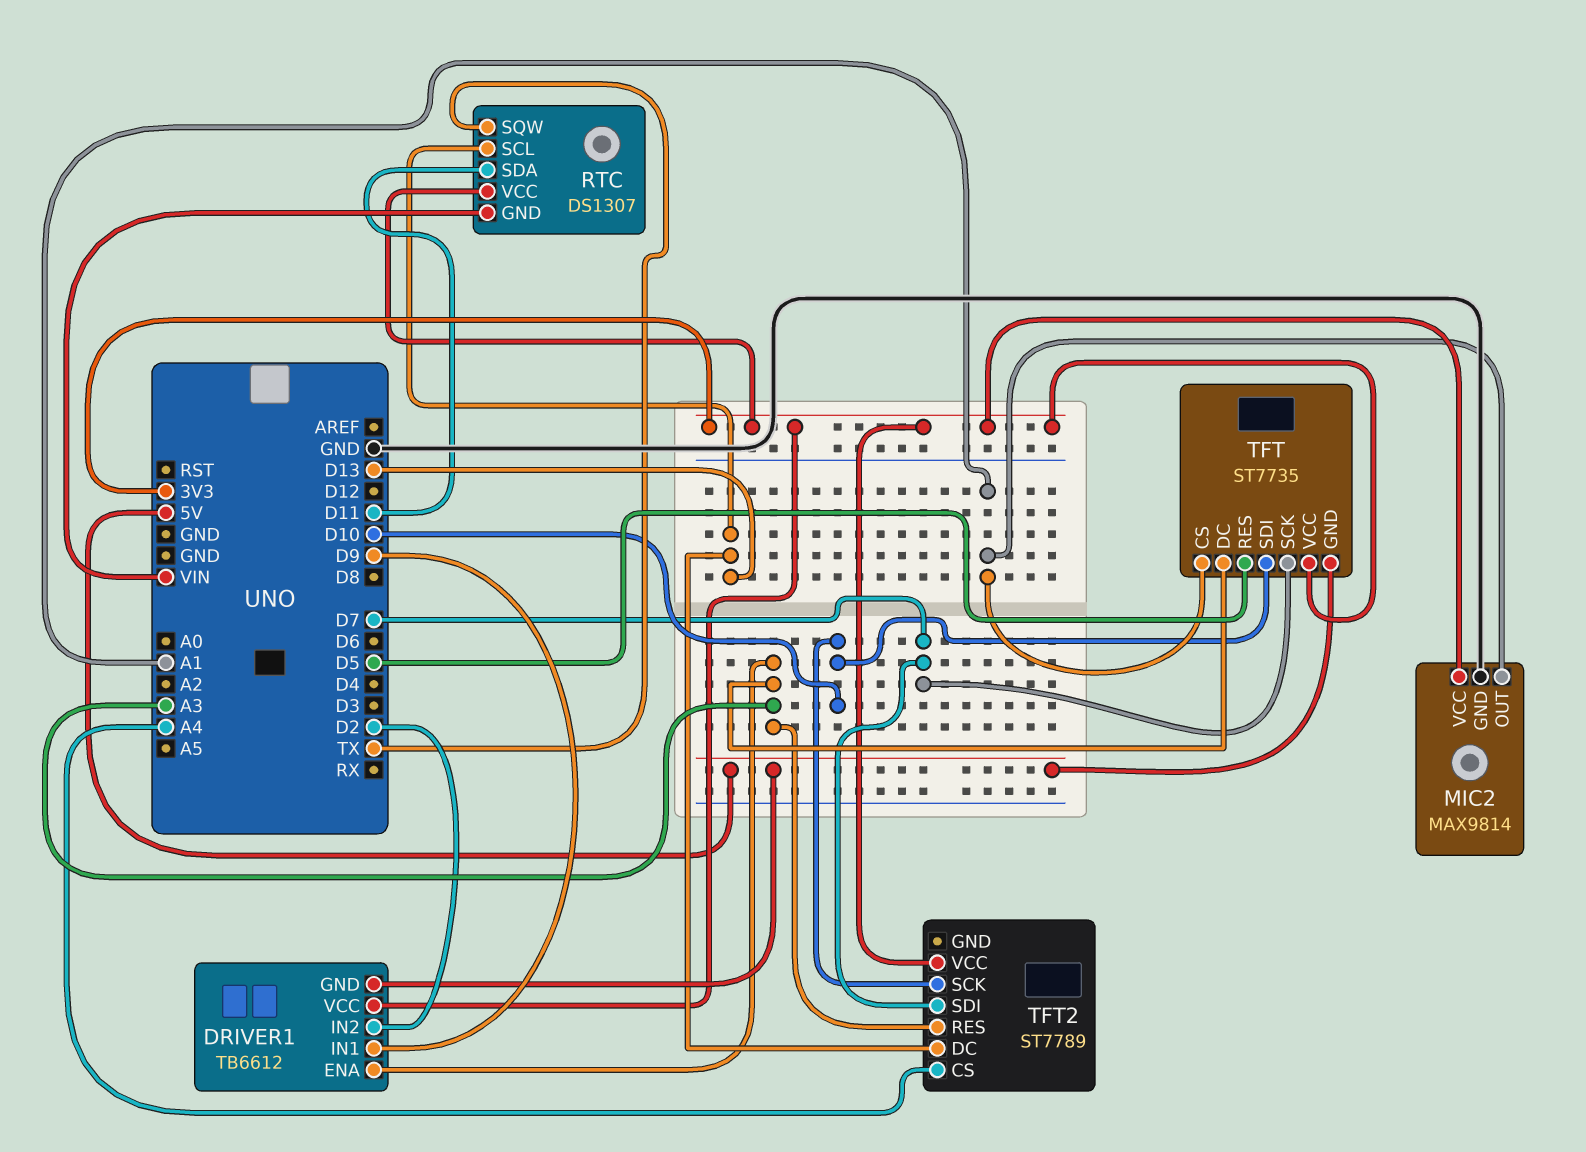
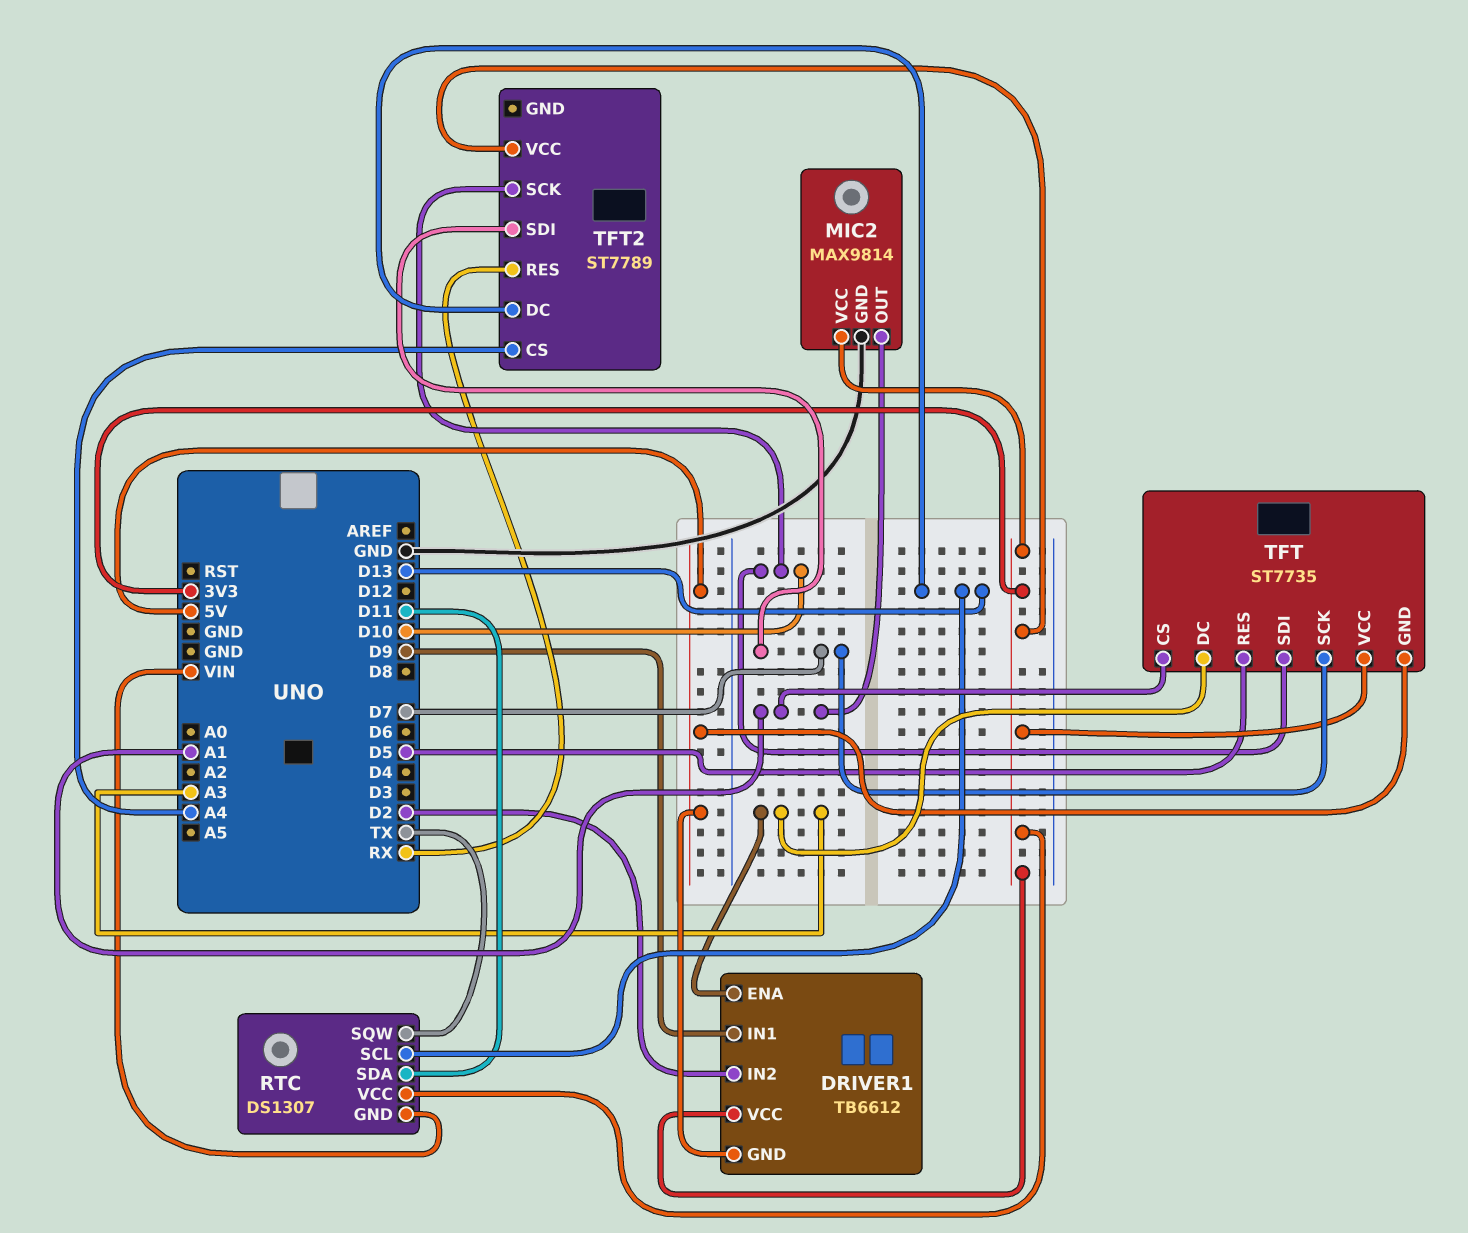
TFT2 pin RES: A3 -> RX

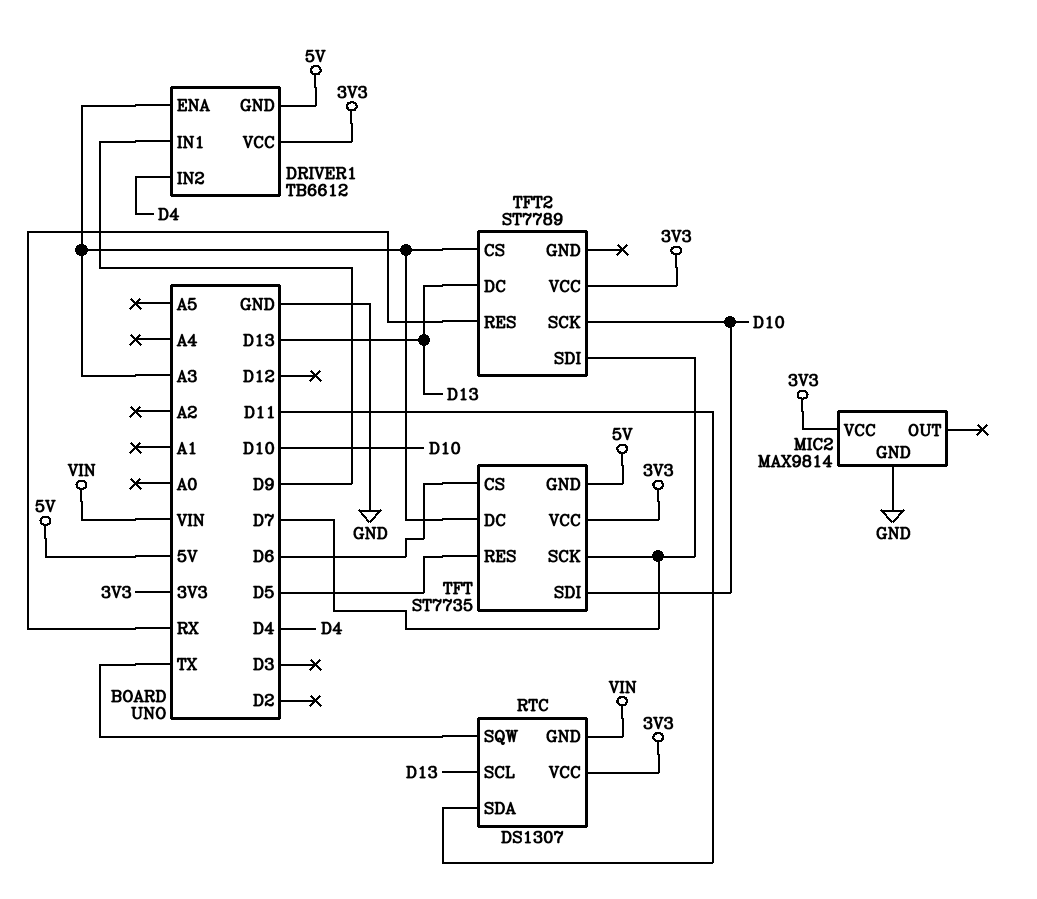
DRIVER1 pin IN2: D2 -> D4
MIC2 pin OUT: A1 -> none
TFT pin CS: A1 -> D6
TFT2 pin CS: A4 -> A3

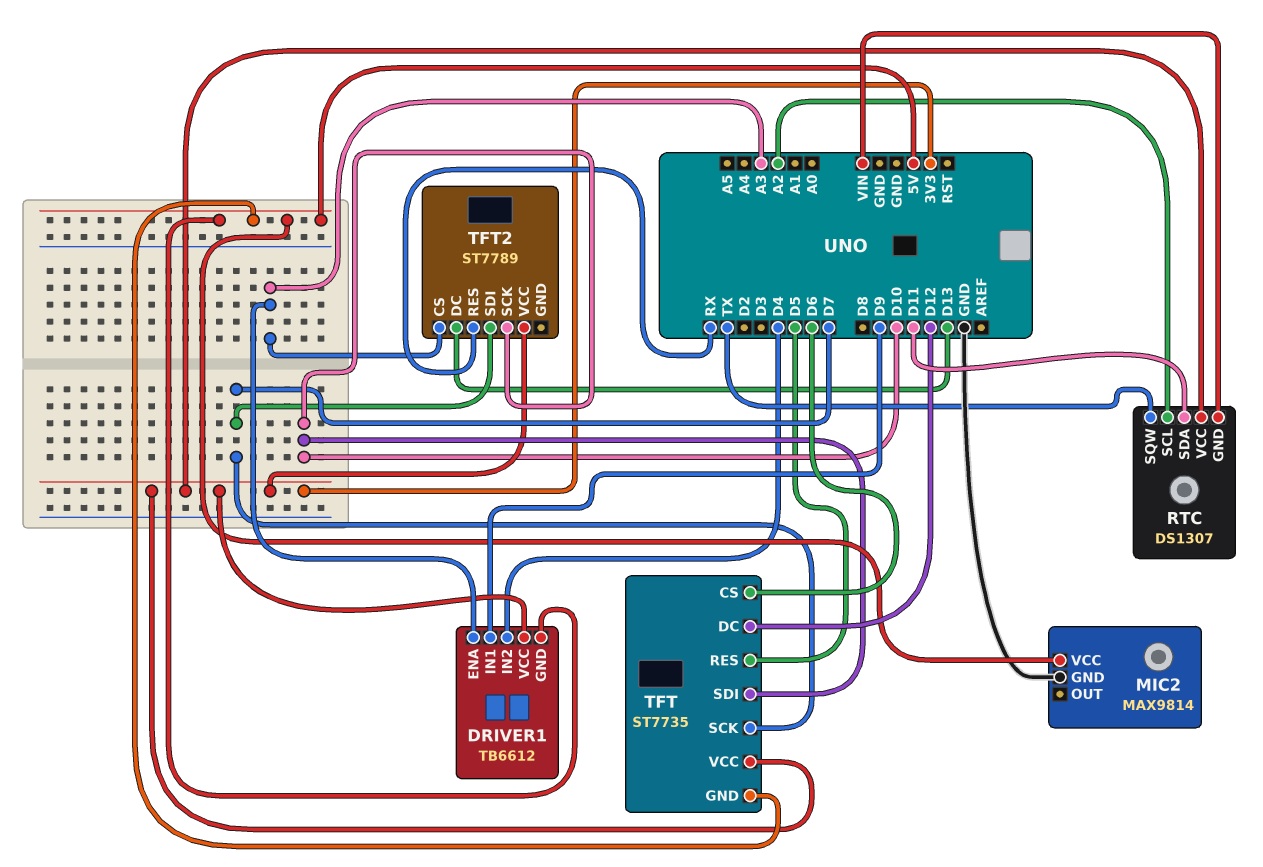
MIC2 pin VCC: 3V3 -> 5V
RTC pin SCL: D13 -> A2
TFT pin DC: A3 -> D12

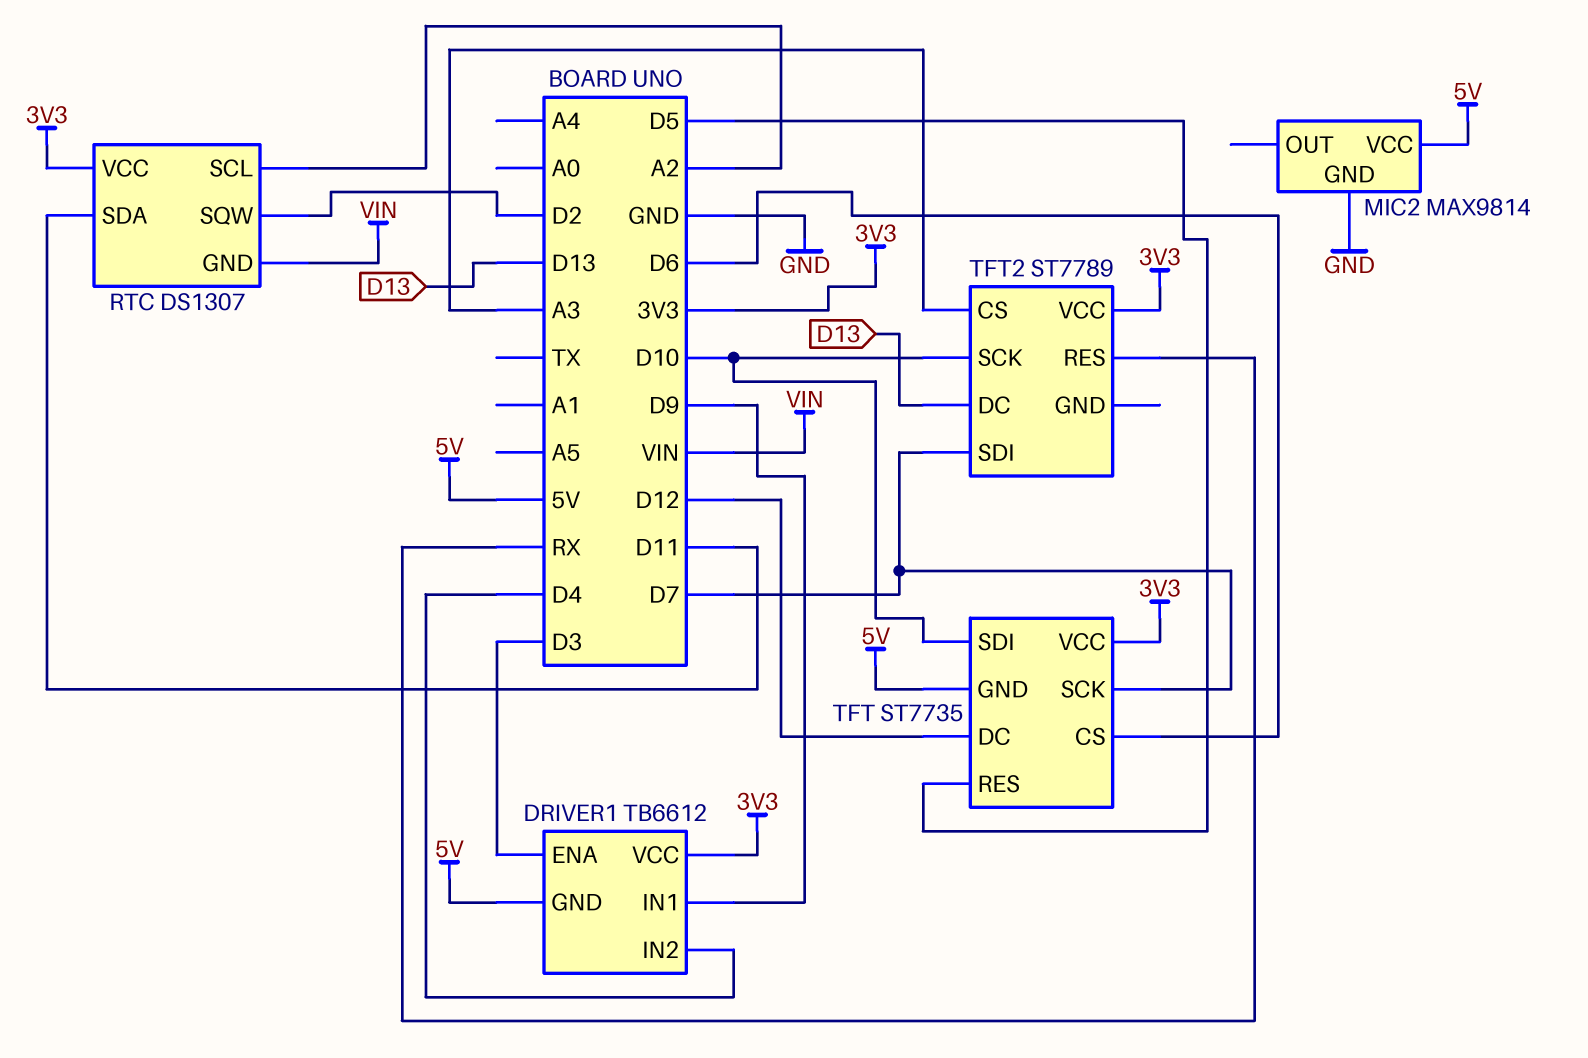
DRIVER1 pin ENA: A3 -> D3
RTC pin SQW: TX -> D2

